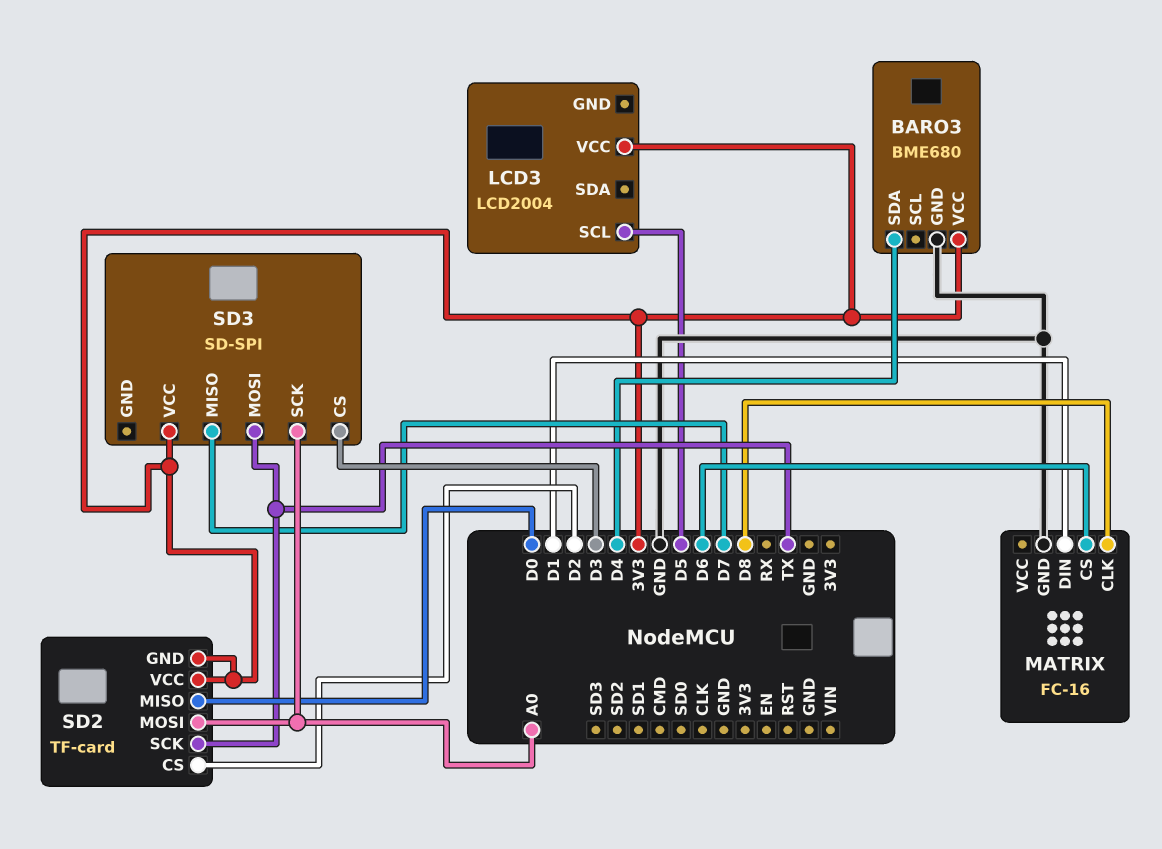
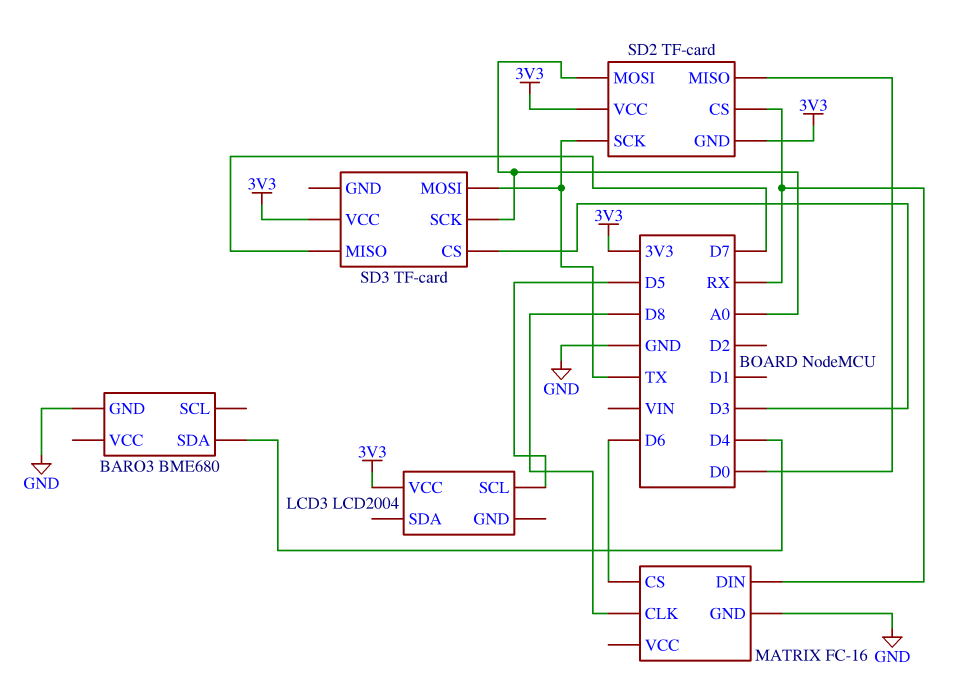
BARO3 pin VCC: 3V3 -> none
MATRIX pin DIN: D1 -> RX
SD2 pin CS: D2 -> RX
SD3: SD-SPI -> TF-card

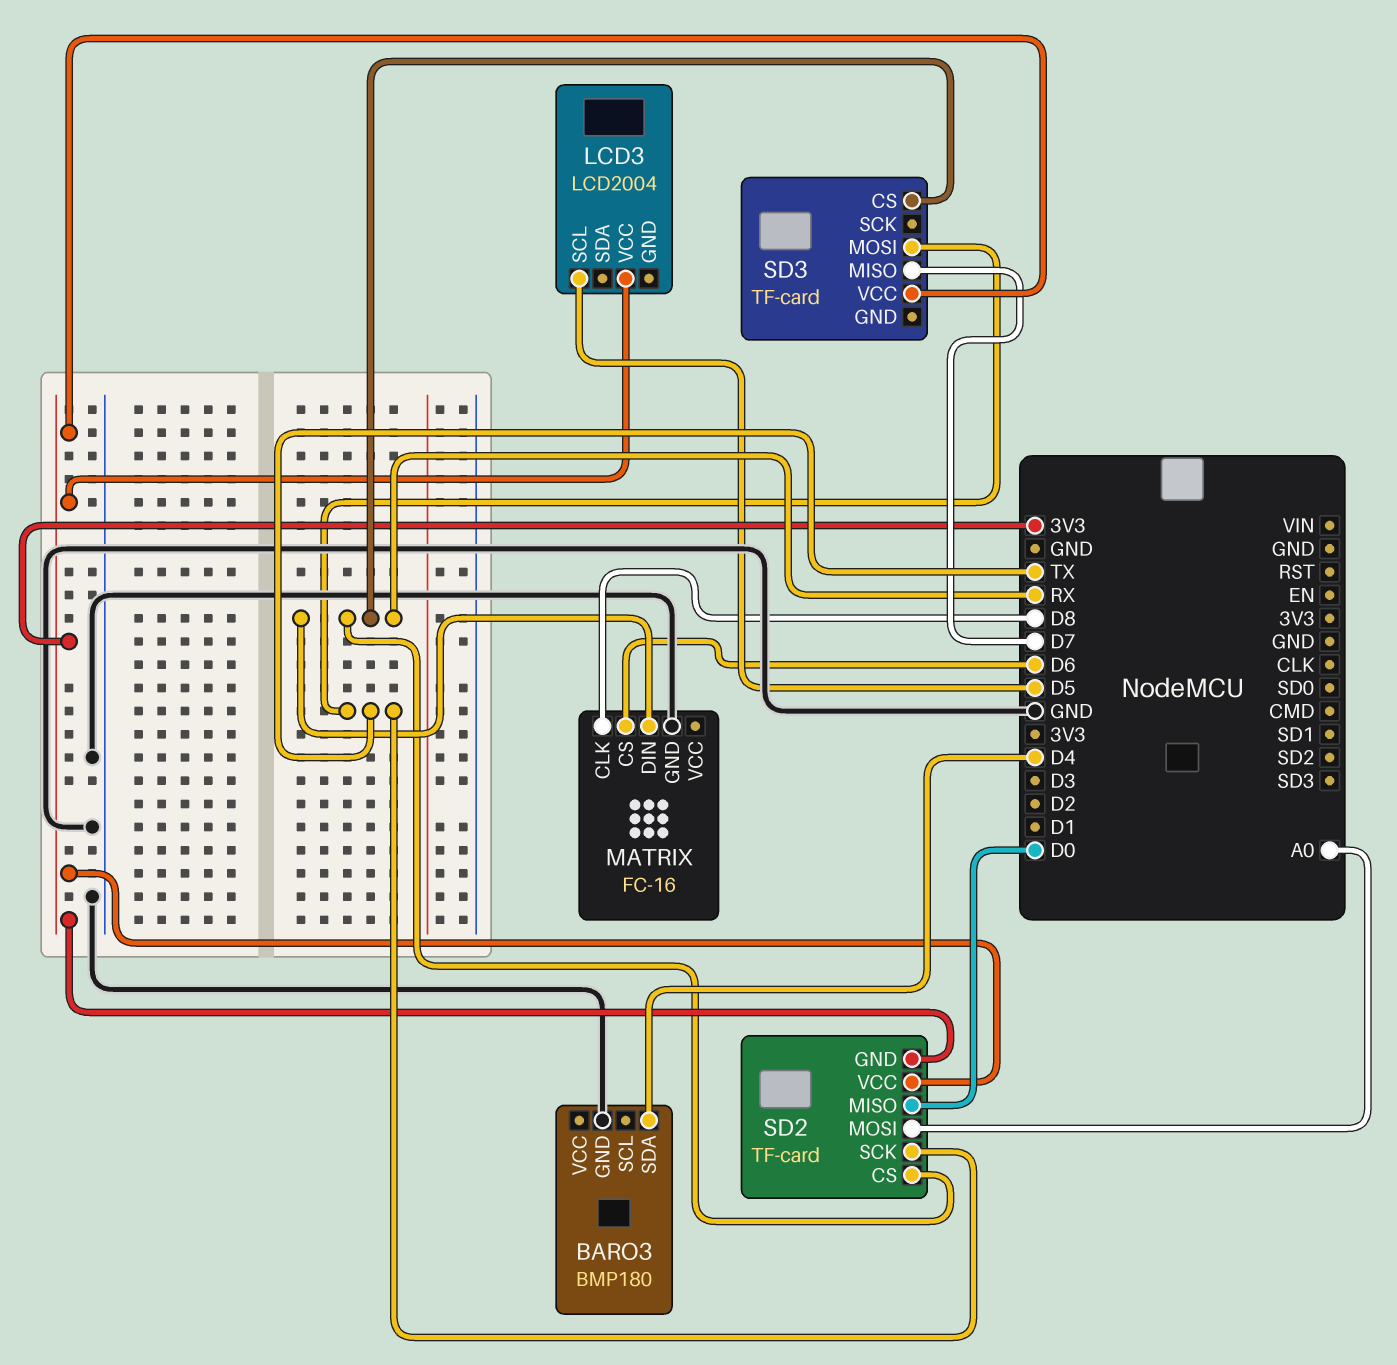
BARO3: BME680 -> BMP180
SD3 pin CS: D3 -> RX
SD3 pin SCK: A0 -> none

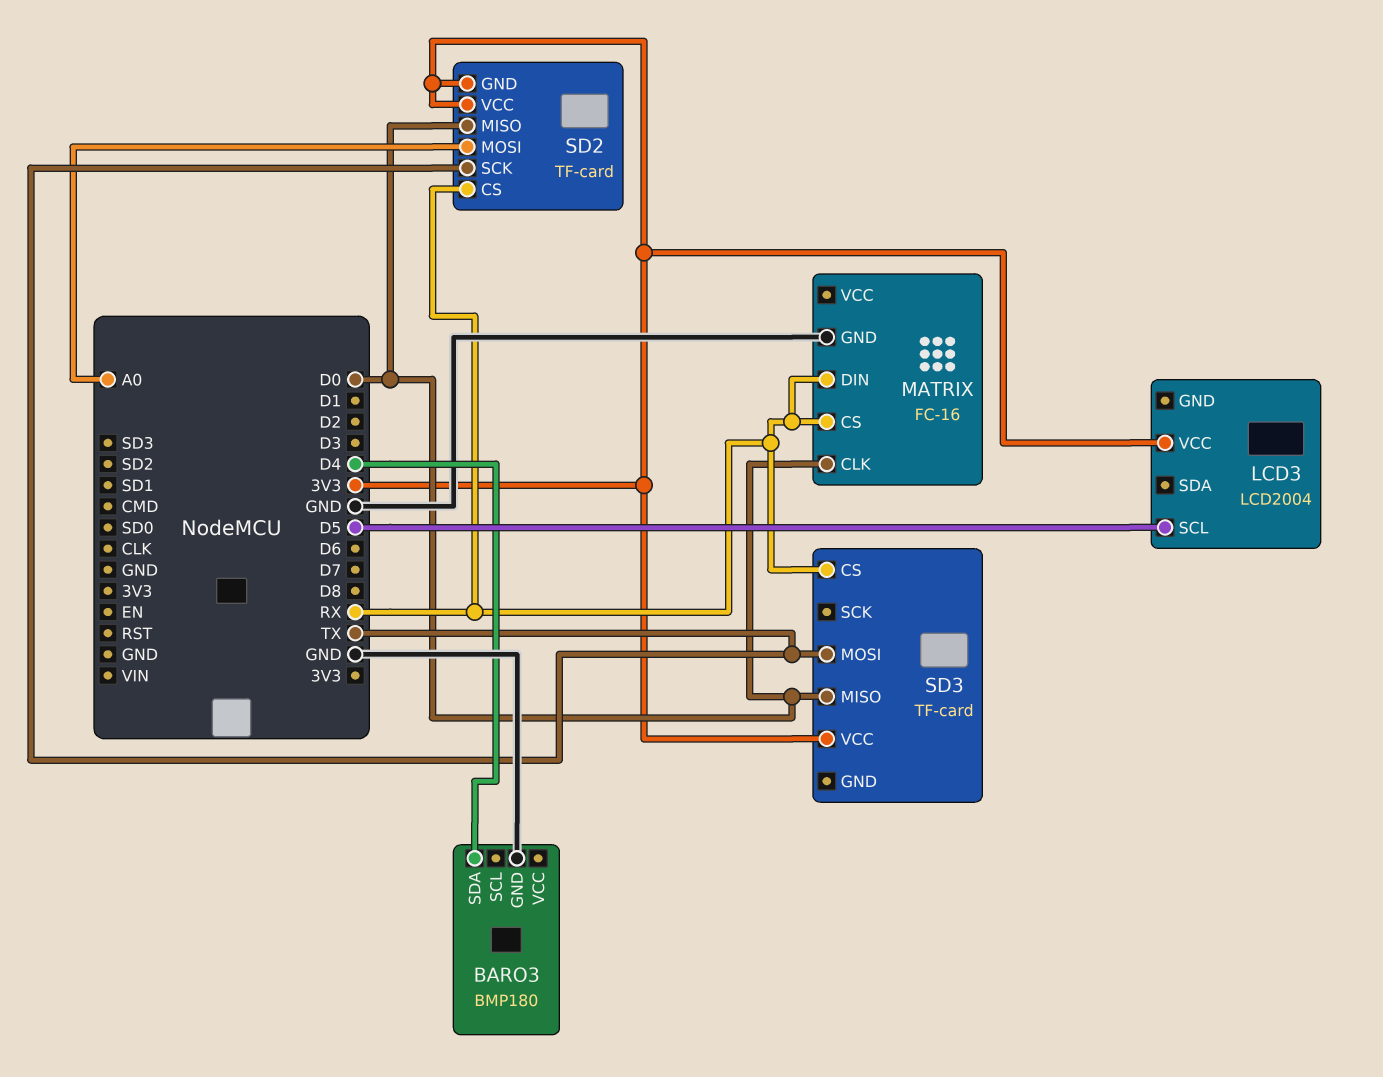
MATRIX pin CLK: D8 -> D0
MATRIX pin CS: D6 -> RX
SD3 pin MISO: D7 -> D0

